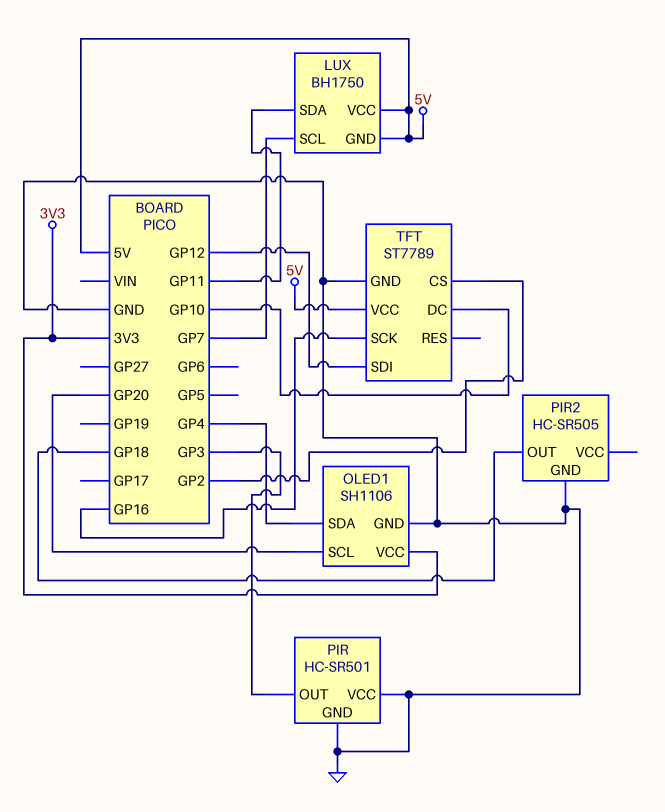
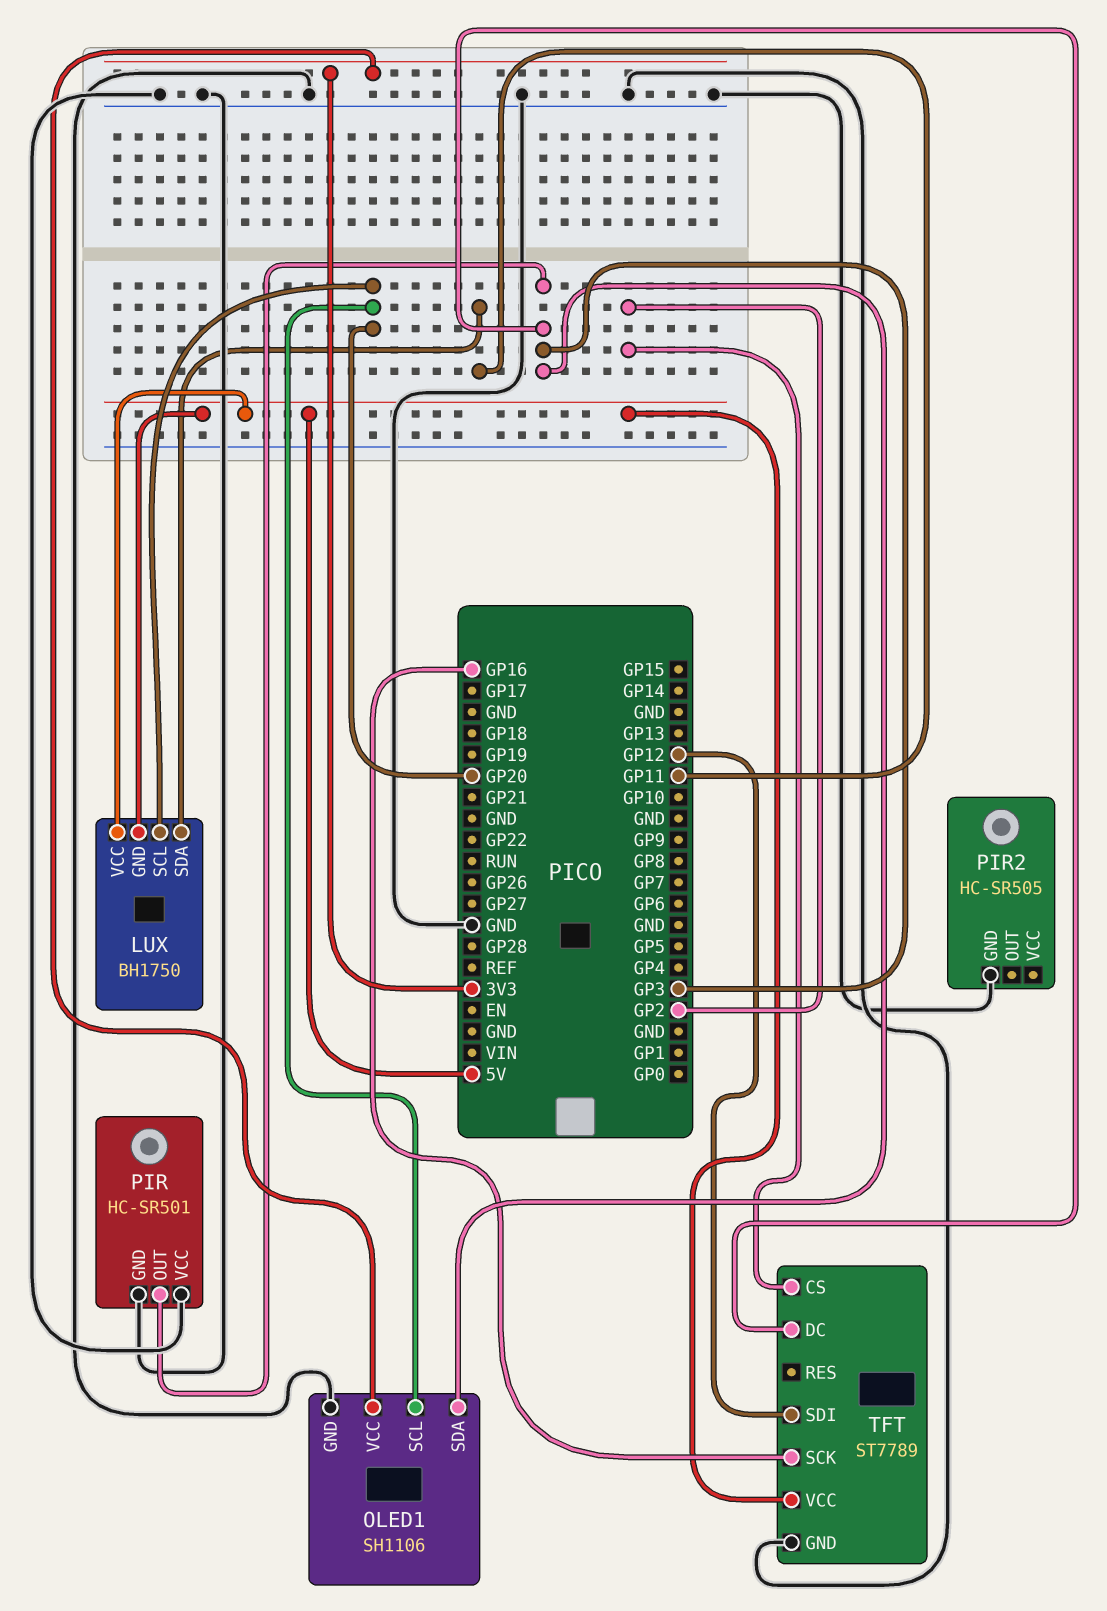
LUX pin SCL: GP7 -> GP20
OLED1 pin SDA: GP4 -> GP3
PIR2 pin OUT: GP18 -> none
TFT pin DC: GP10 -> GP3

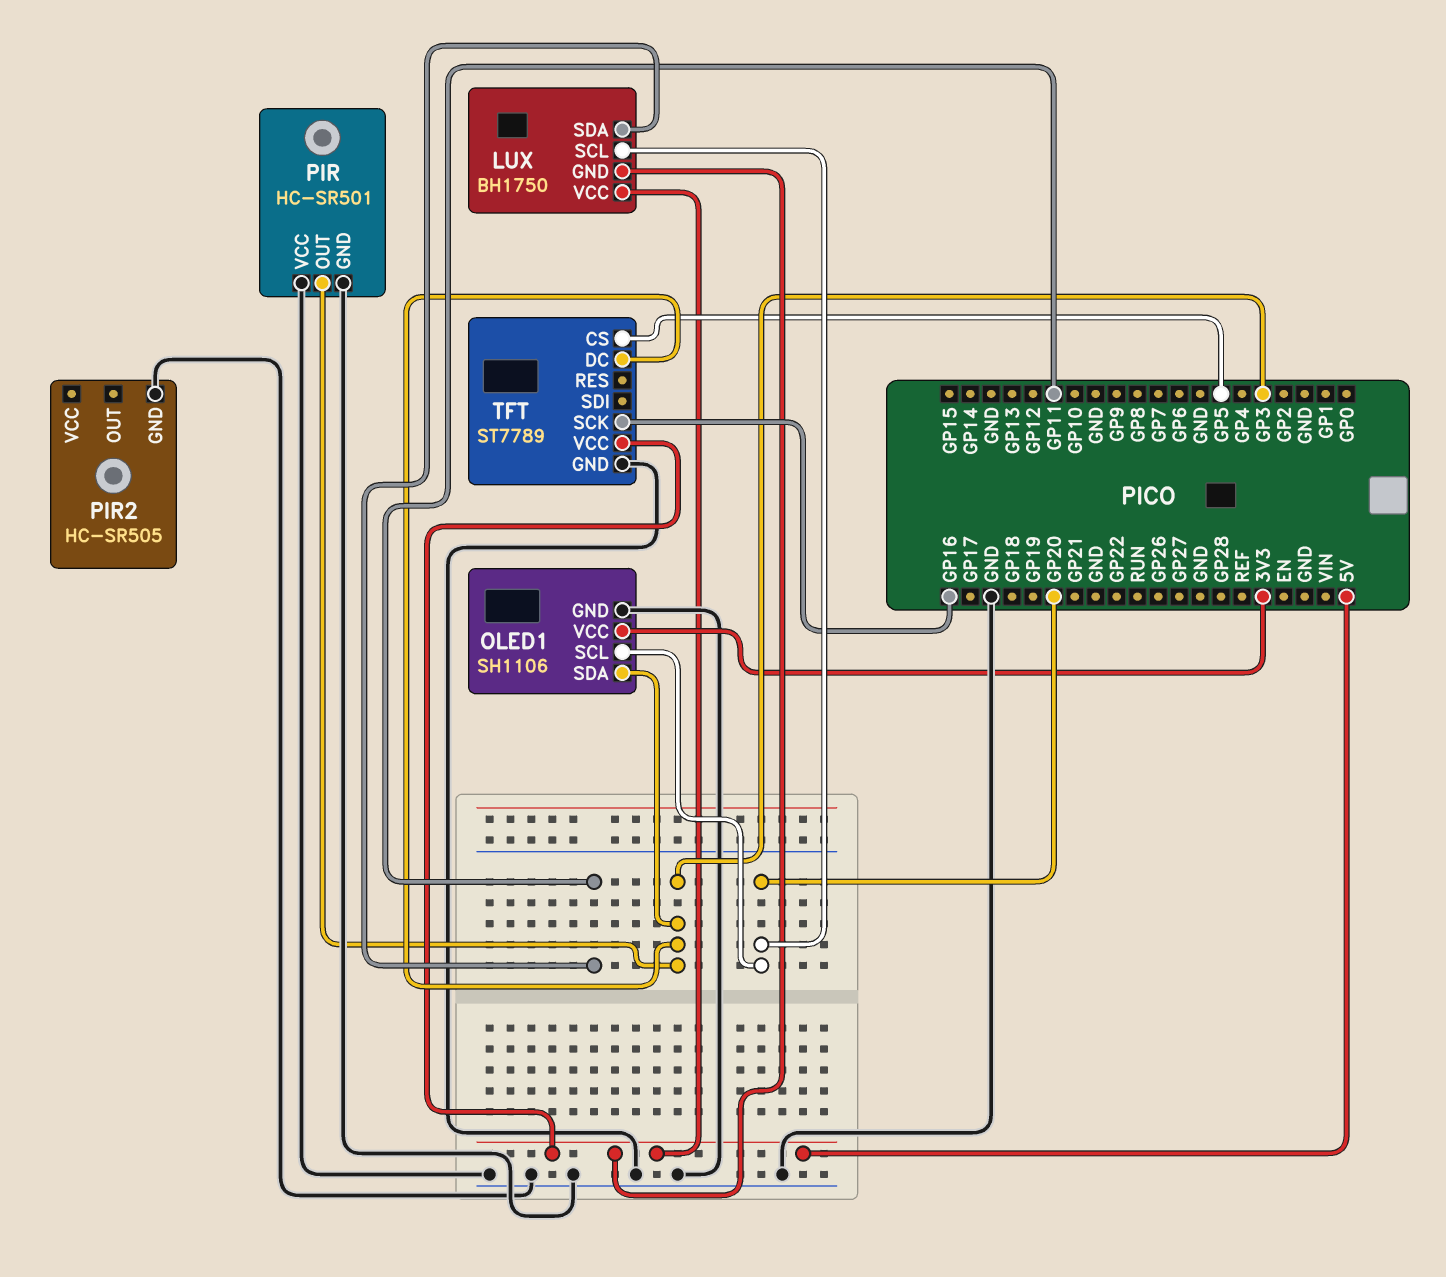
TFT pin CS: GP2 -> GP5
TFT pin SDI: GP12 -> none

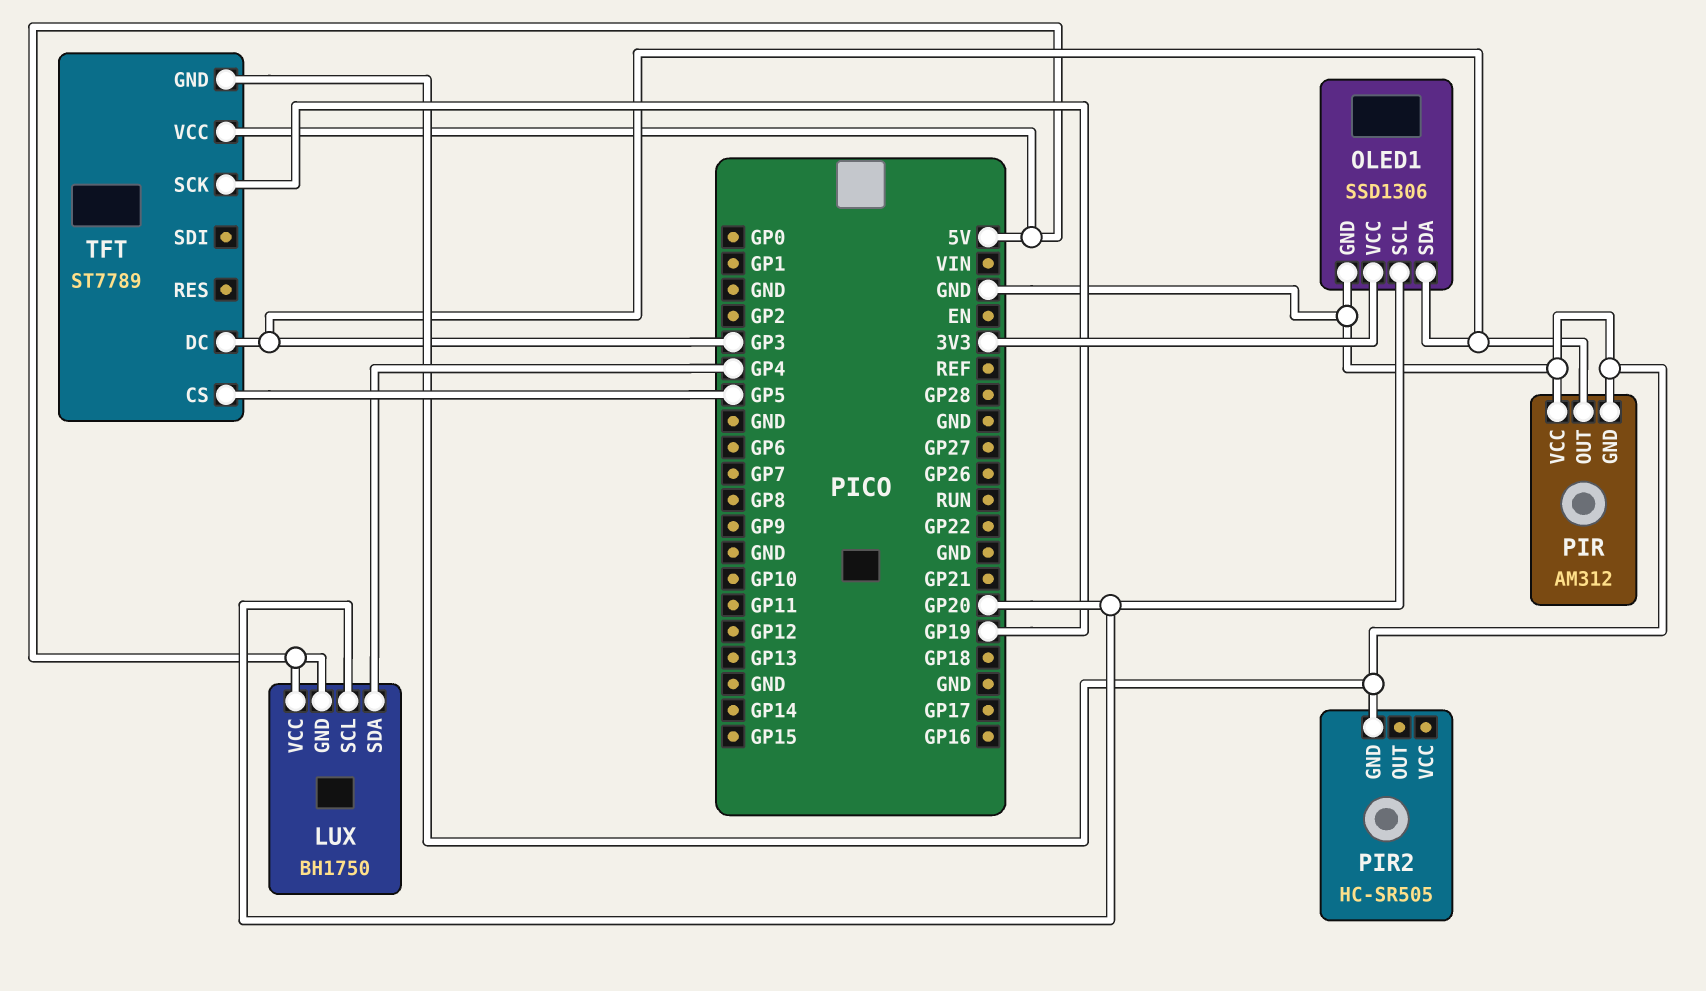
LUX pin SDA: GP11 -> GP4
OLED1: SH1106 -> SSD1306
PIR: HC-SR501 -> AM312
TFT pin SCK: GP16 -> GP19

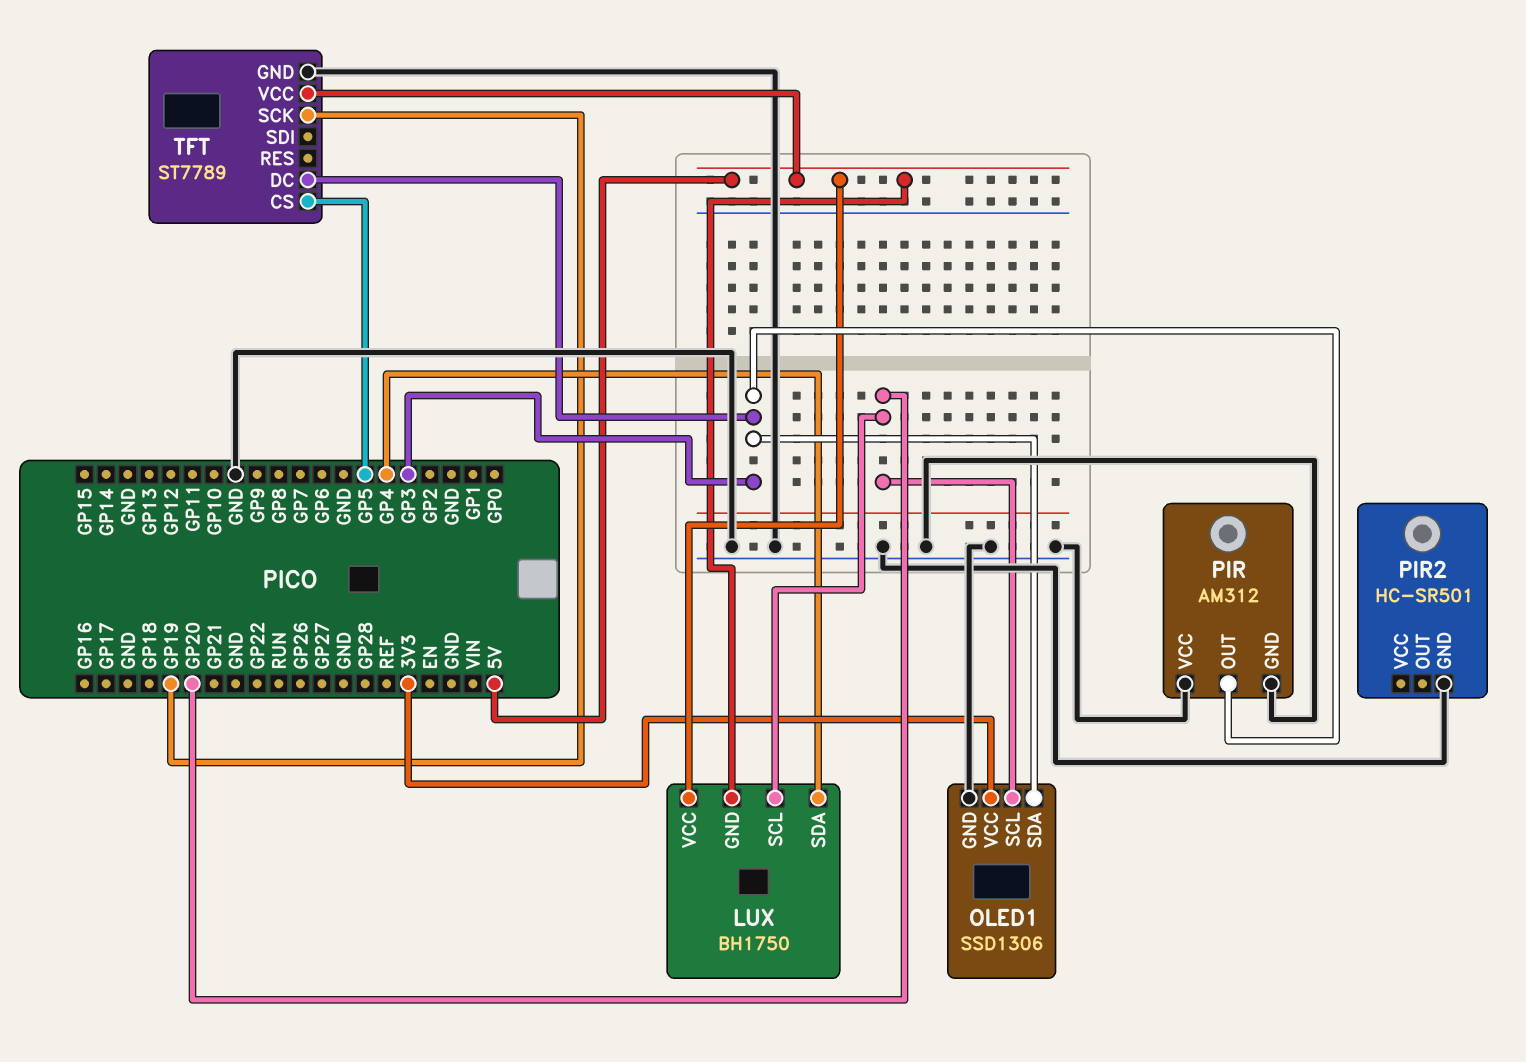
PIR2: HC-SR505 -> HC-SR501

